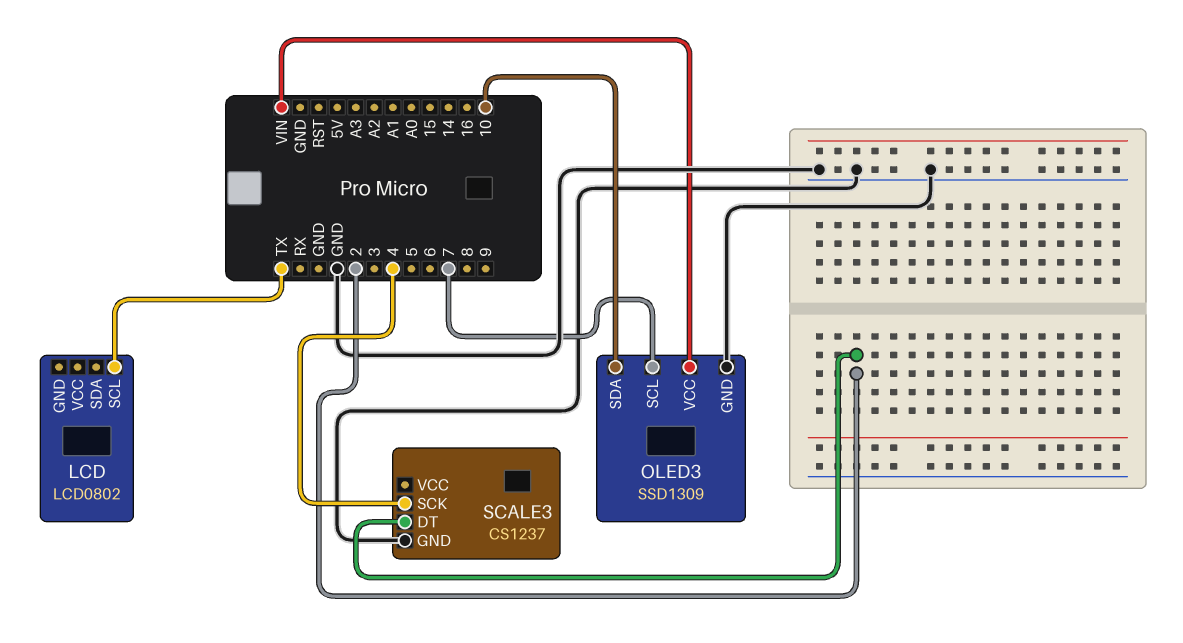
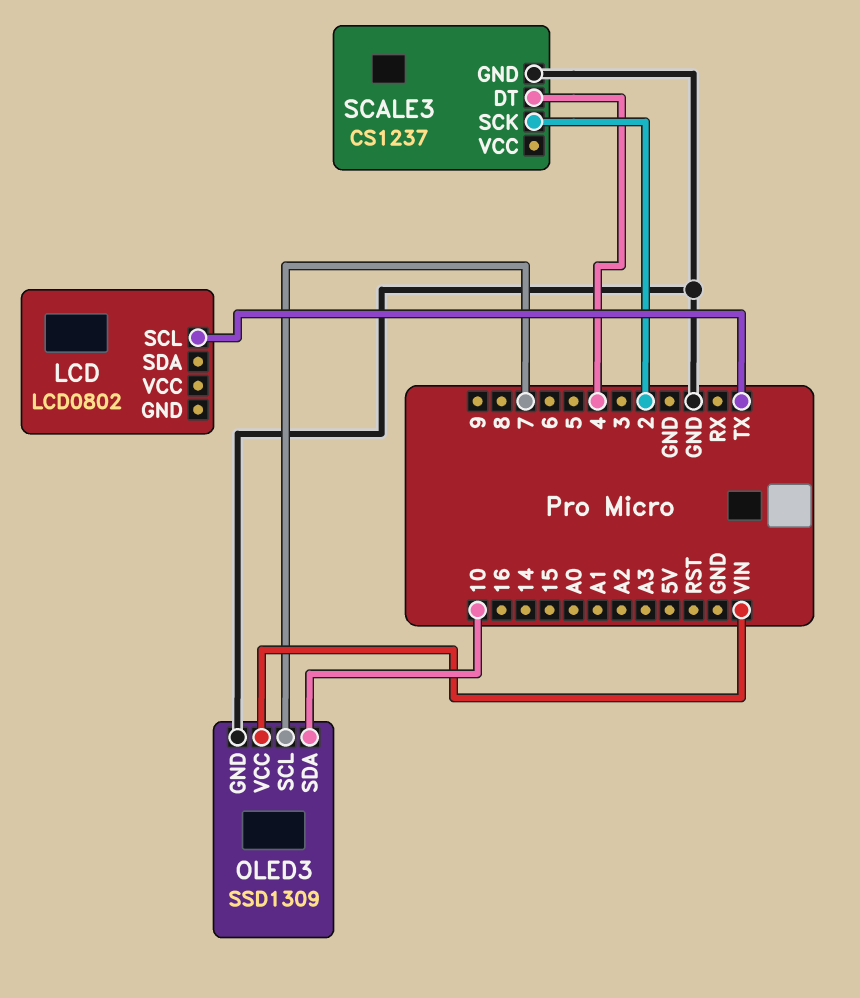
SCALE3 pin DT: 2 -> 4
SCALE3 pin SCK: 4 -> 2

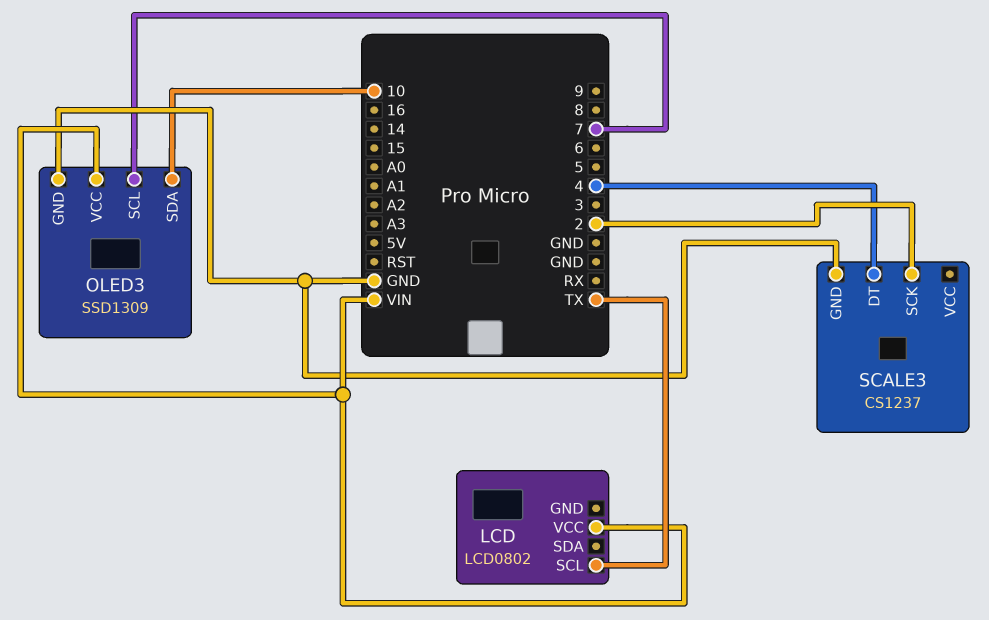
LCD pin VCC: none -> VIN

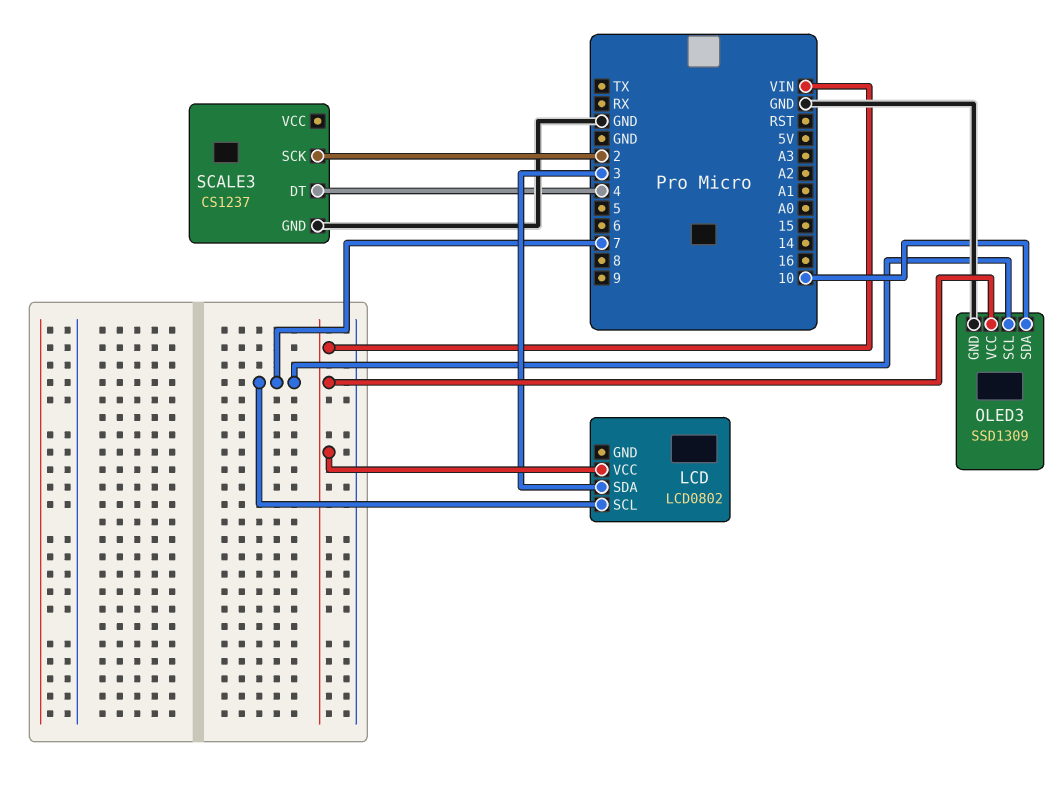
LCD pin SCL: TX -> 7
LCD pin SDA: none -> 3

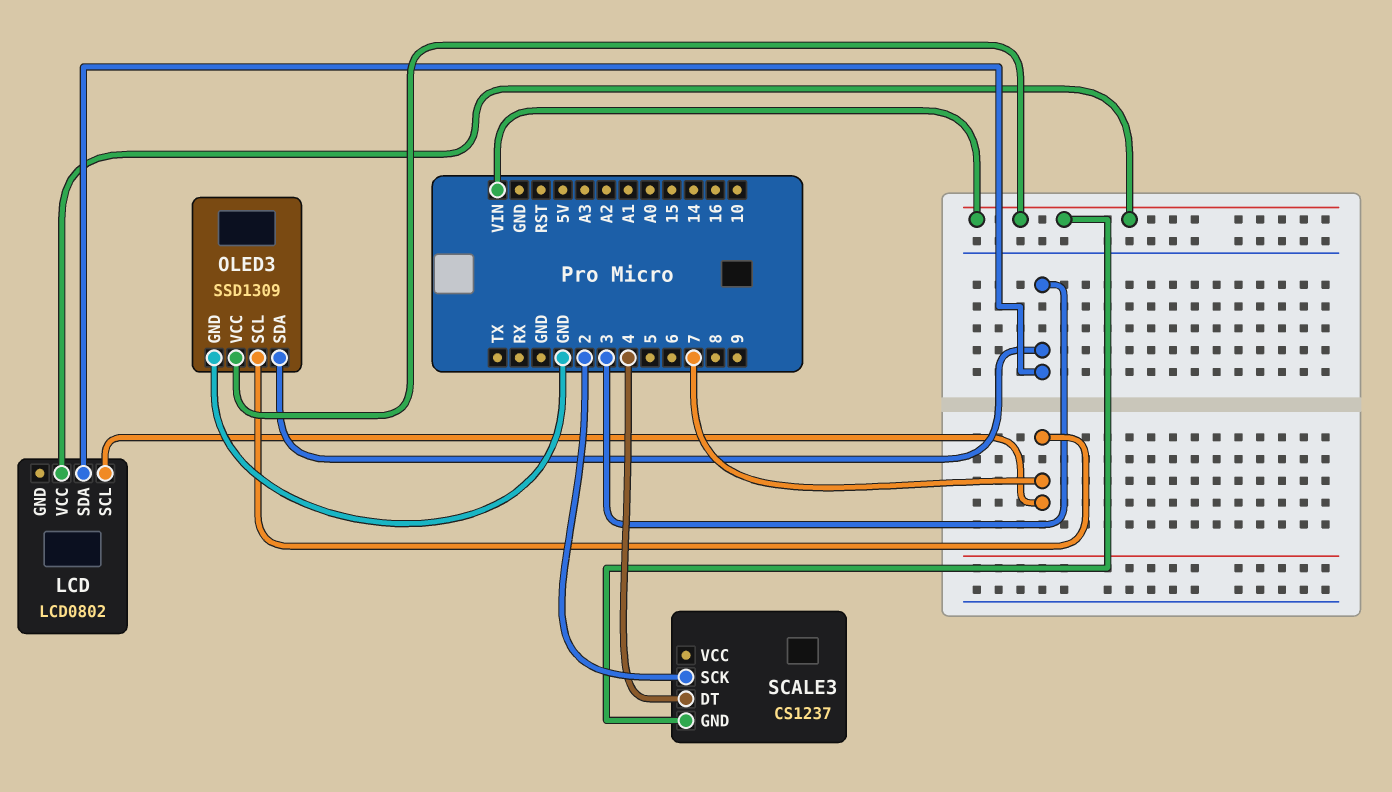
OLED3 pin SDA: 10 -> 3
SCALE3 pin GND: GND -> VIN

